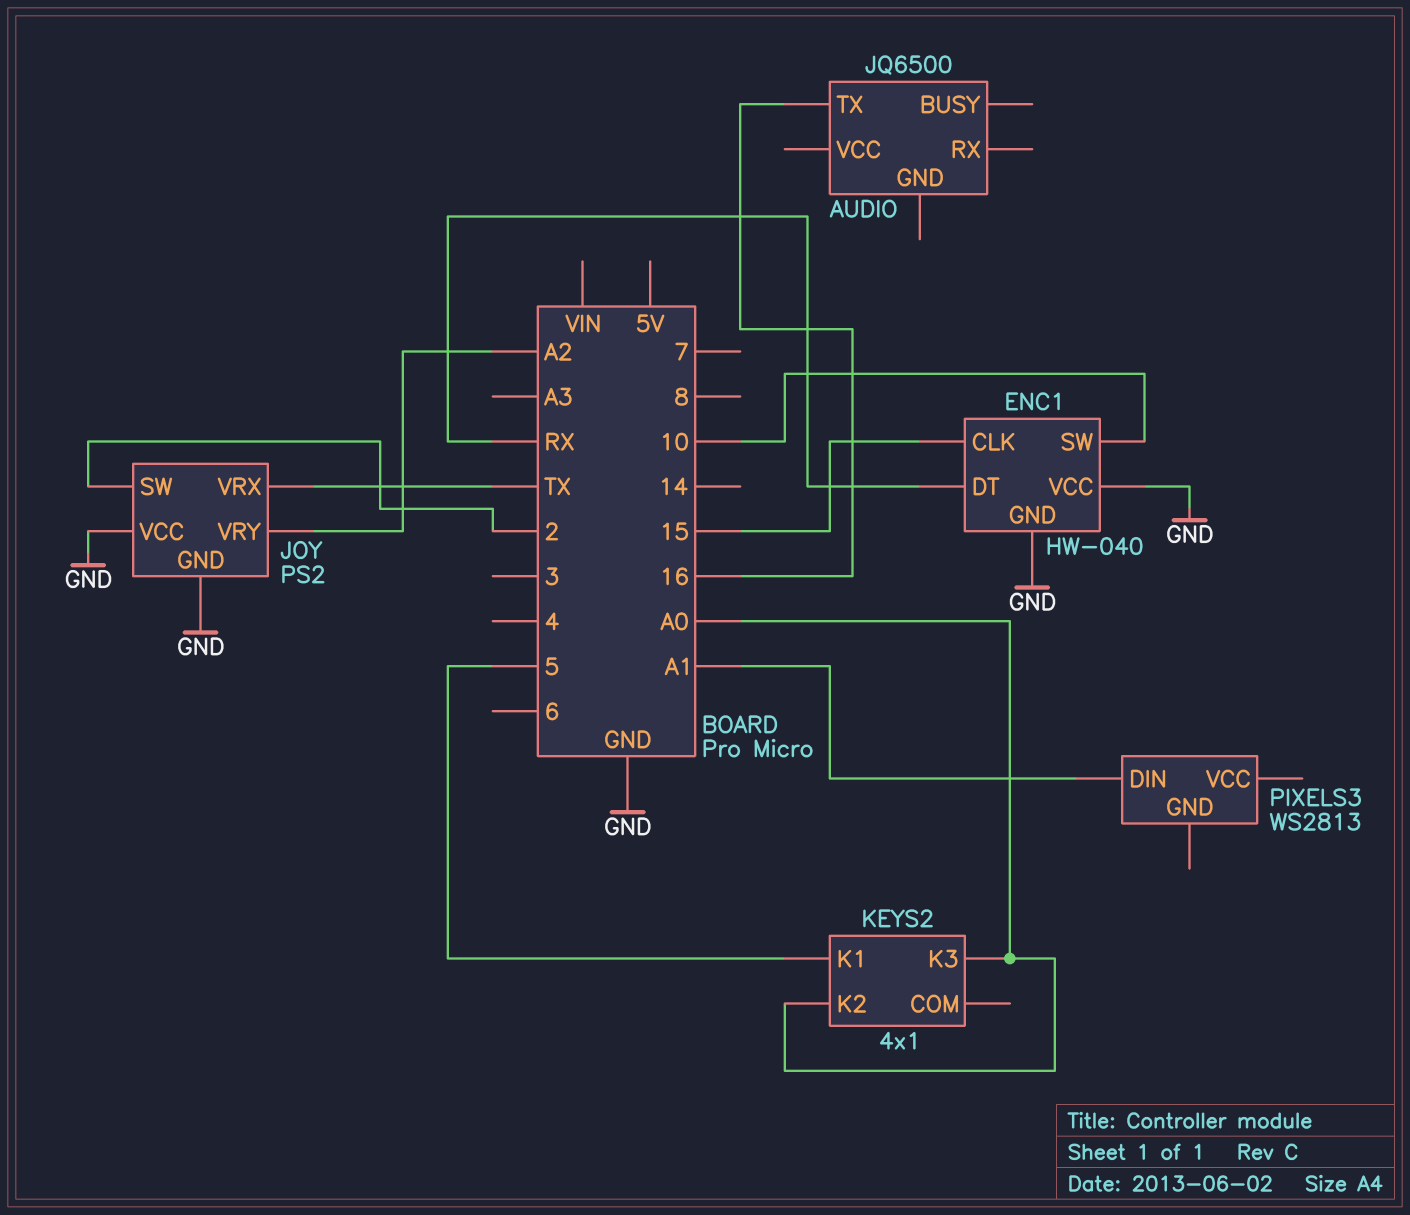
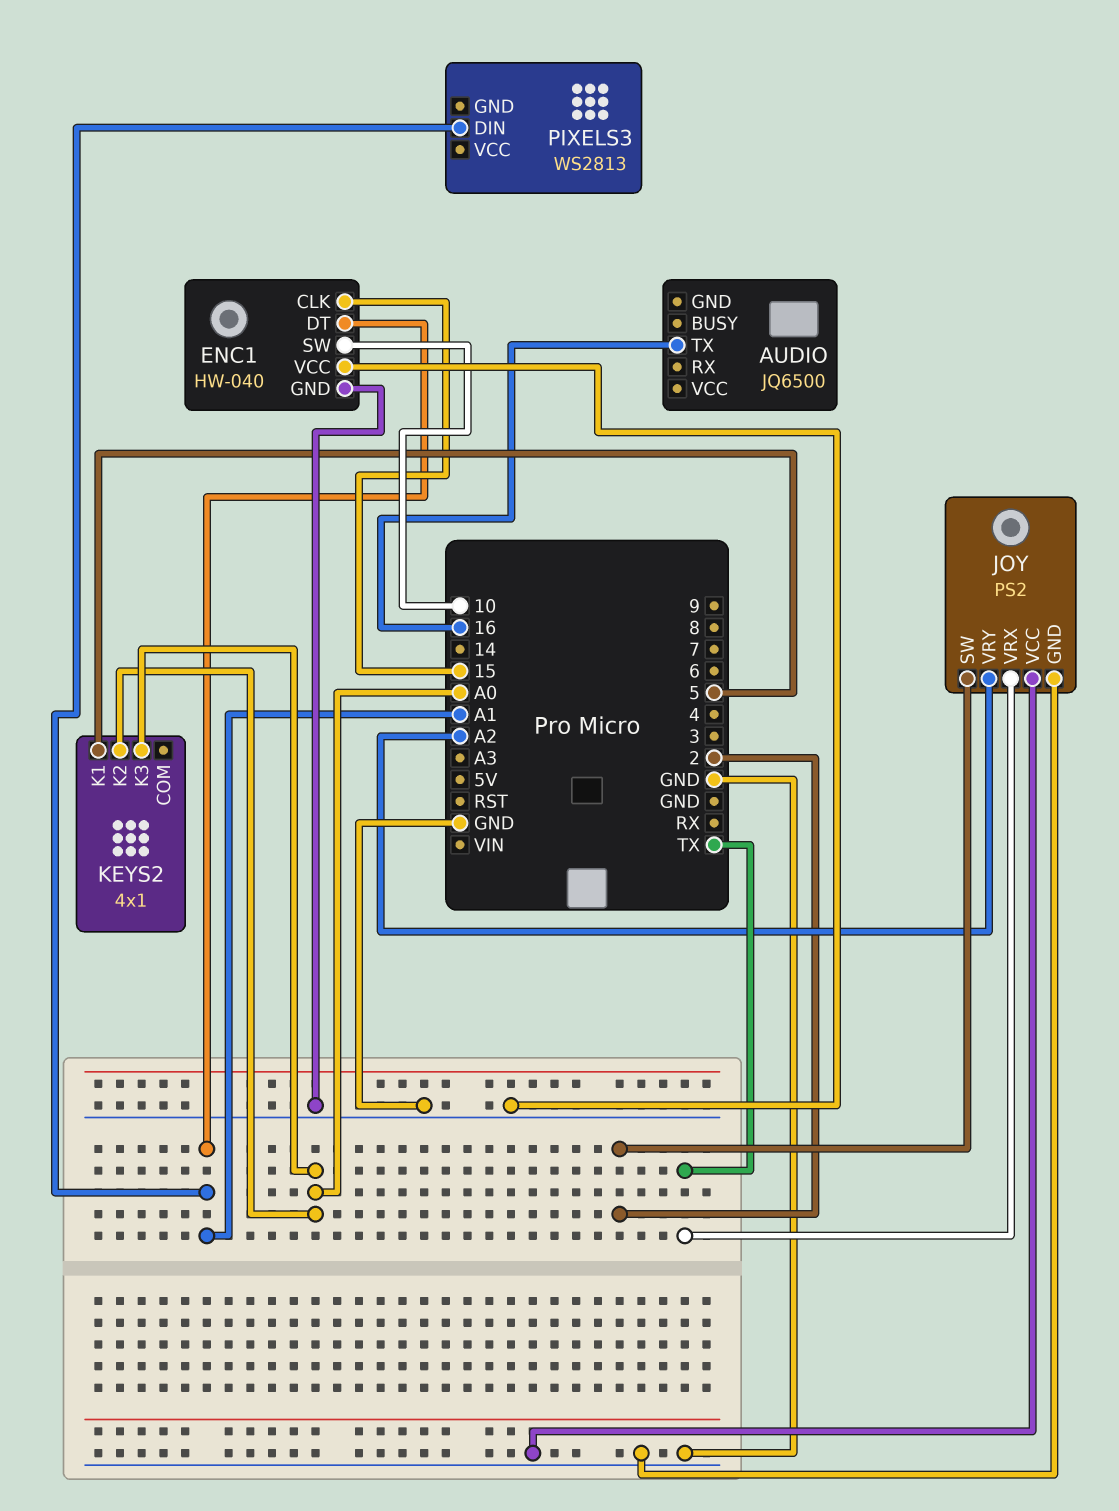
ENC1 pin DT: RX -> A1

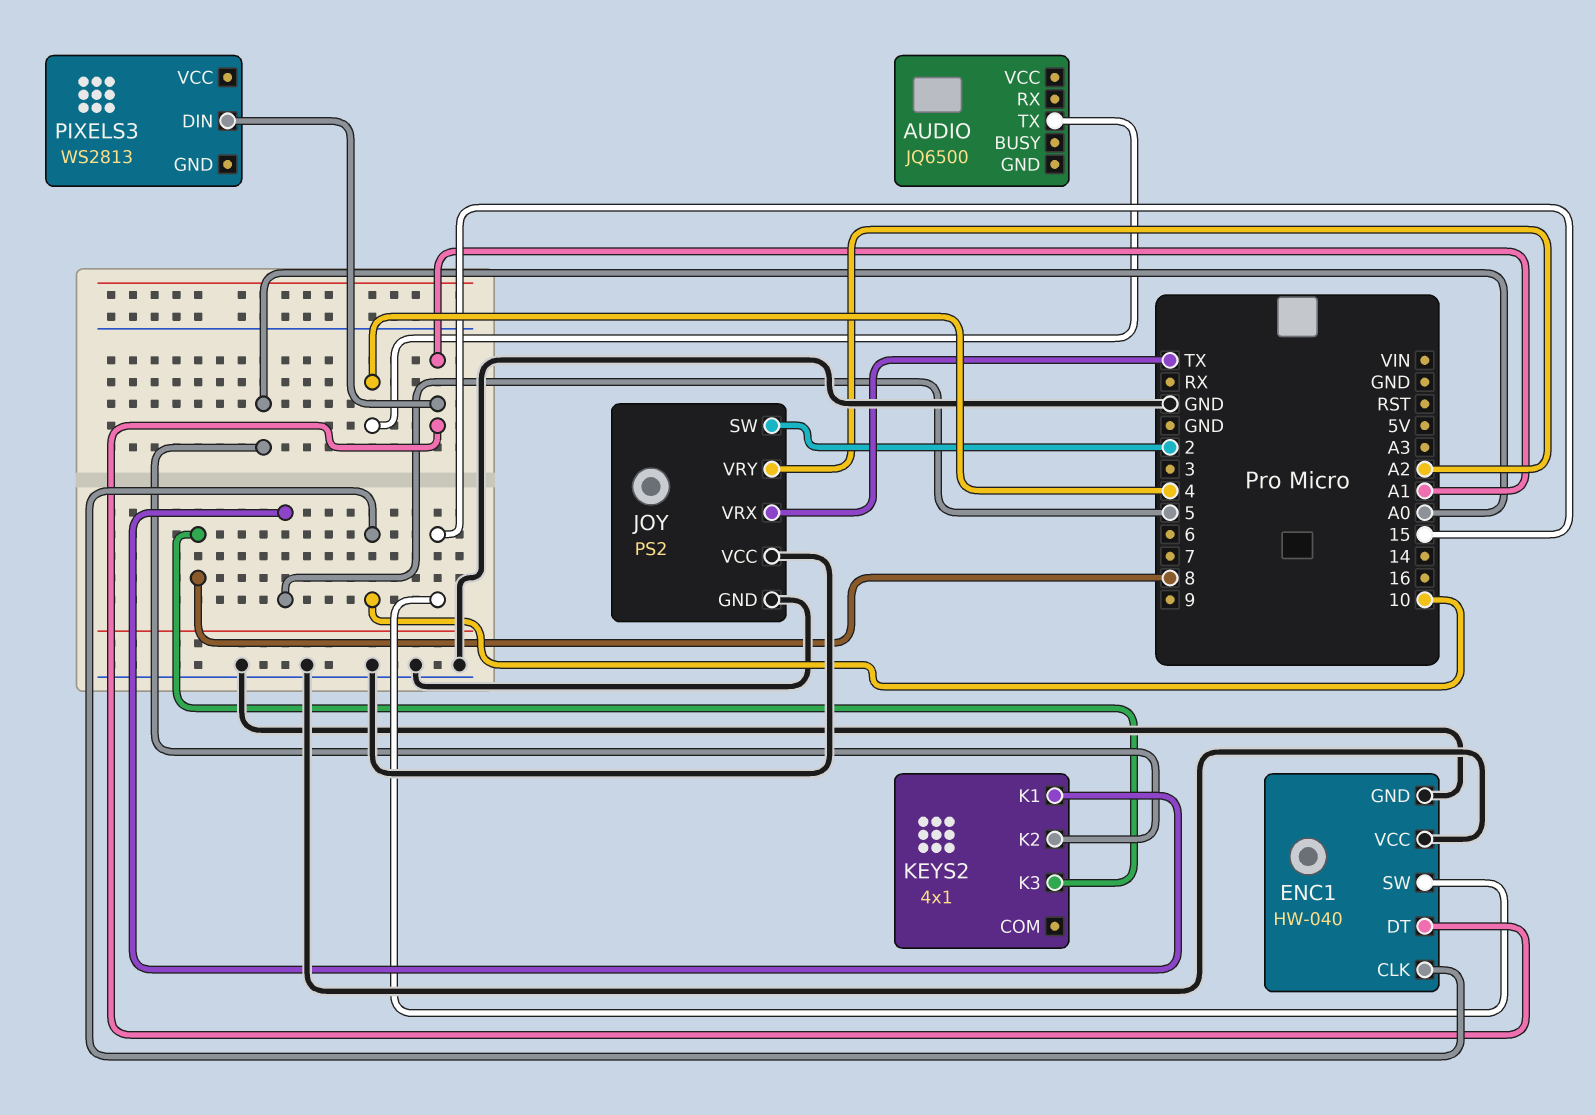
AUDIO pin TX: 16 -> 4
ENC1 pin CLK: 15 -> 10
ENC1 pin SW: 10 -> 15
KEYS2 pin K3: A0 -> 8

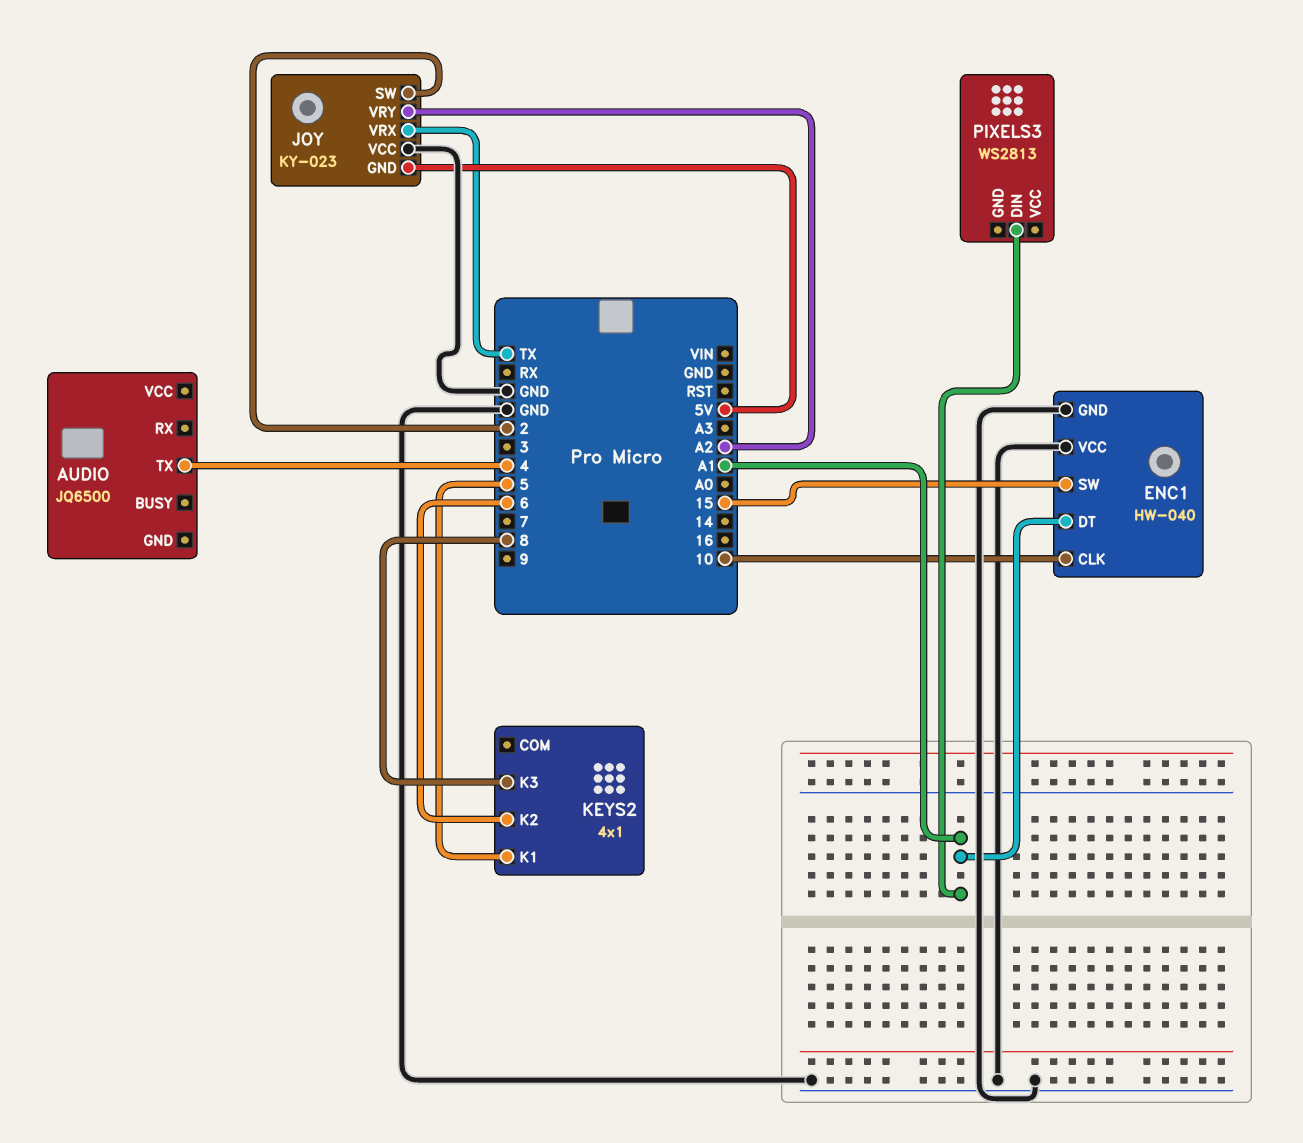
JOY: PS2 -> KY-023
JOY pin GND: GND -> 5V
KEYS2 pin K2: A0 -> 6

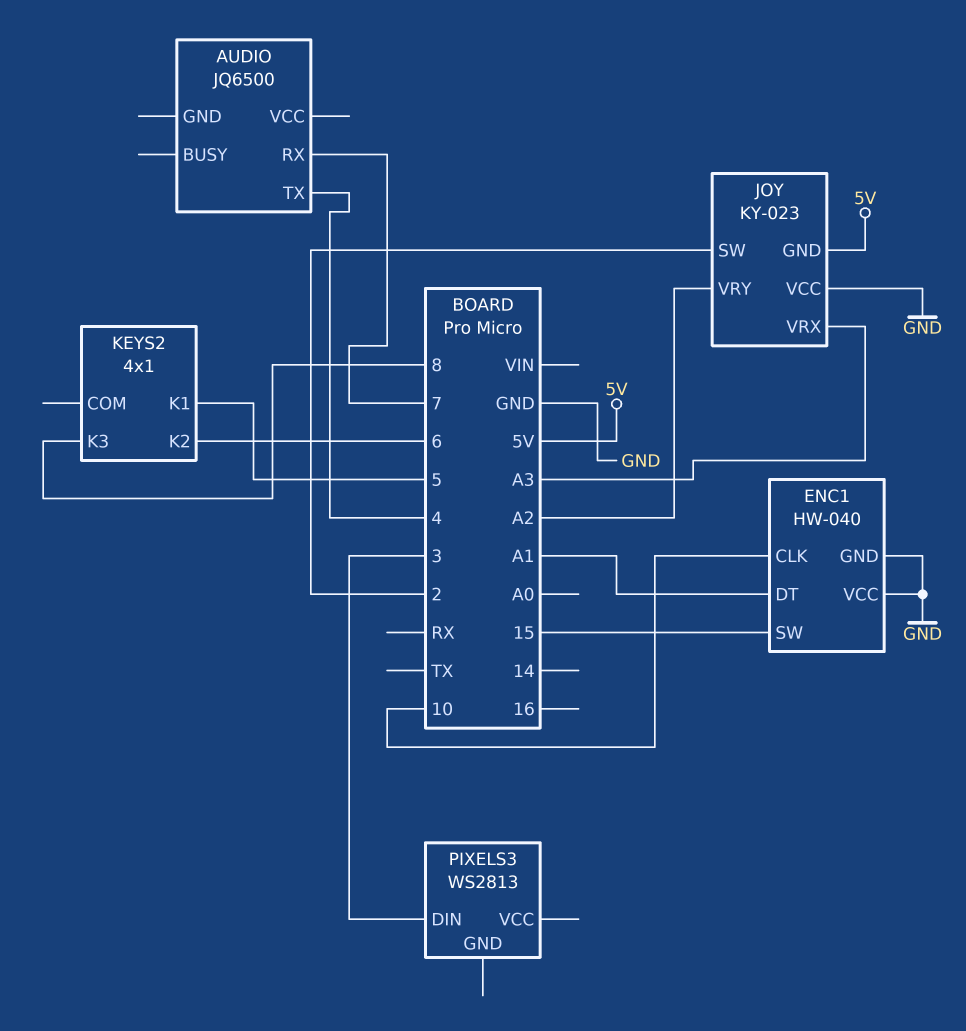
AUDIO pin RX: none -> 7
JOY pin VRX: TX -> A3
PIXELS3 pin DIN: A1 -> 3

